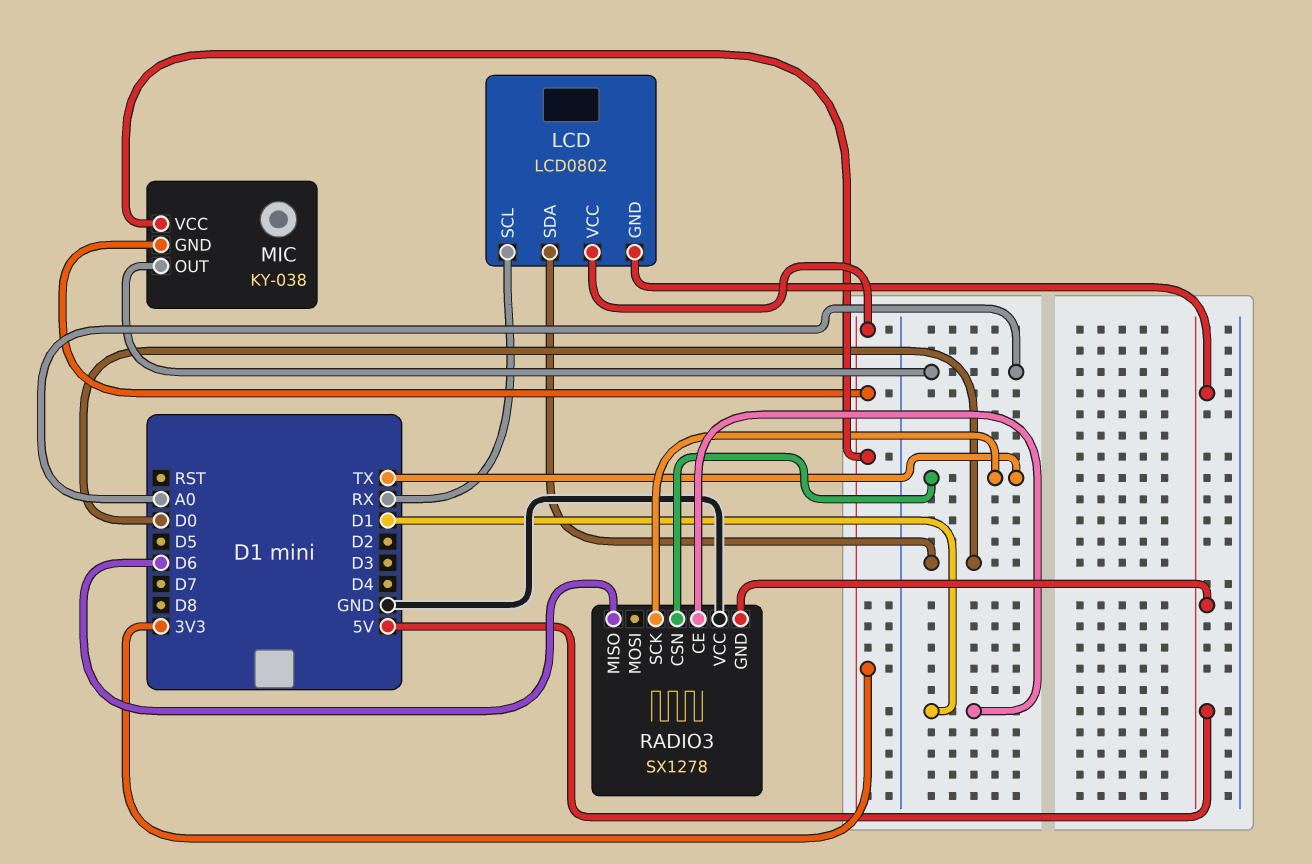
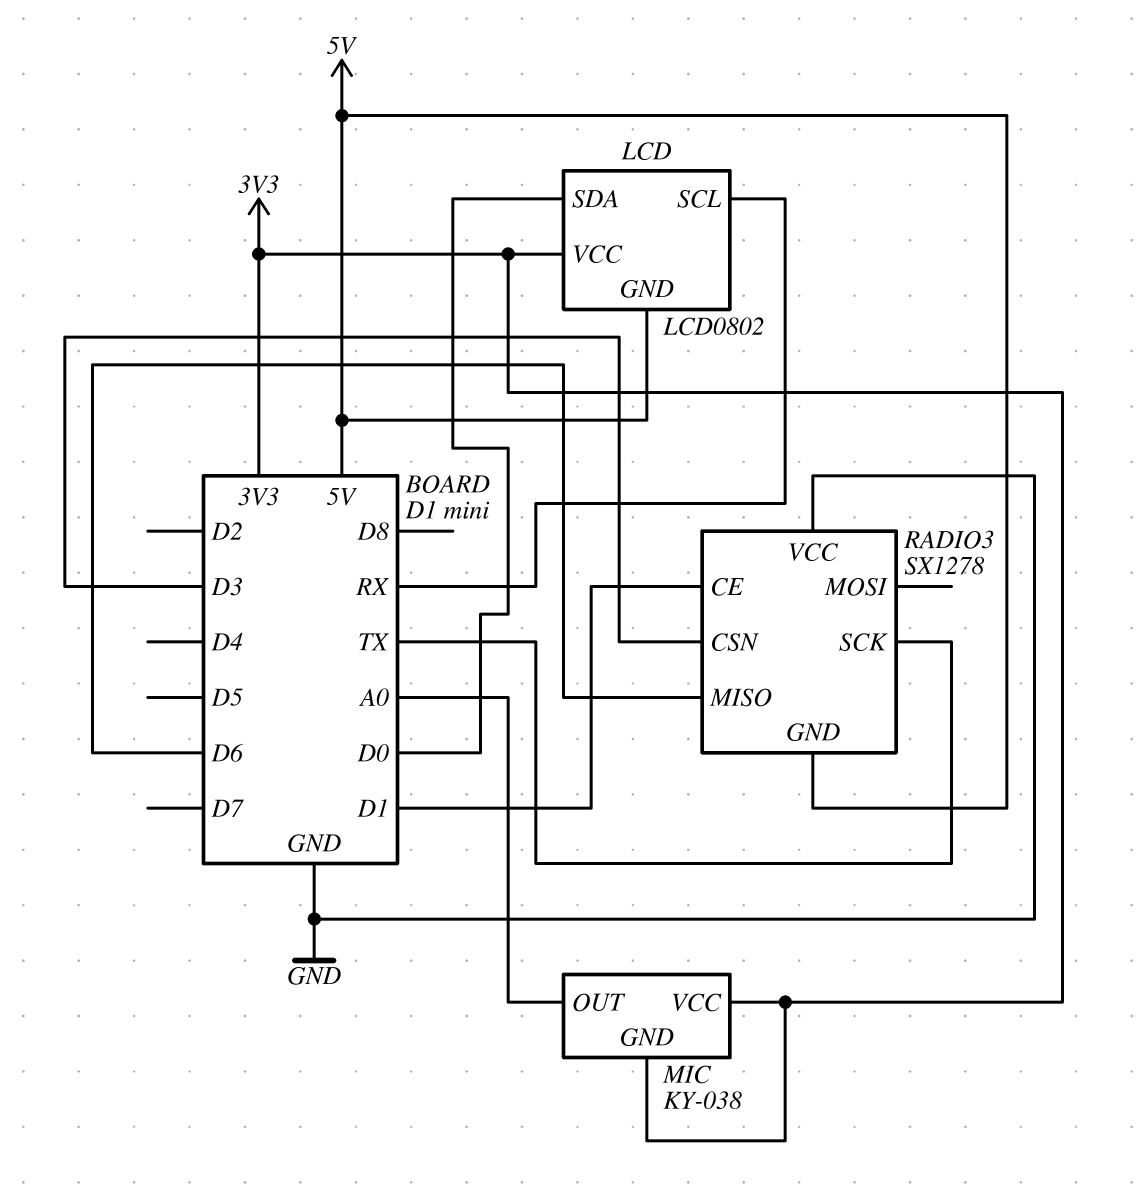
RADIO3 pin CSN: TX -> D3

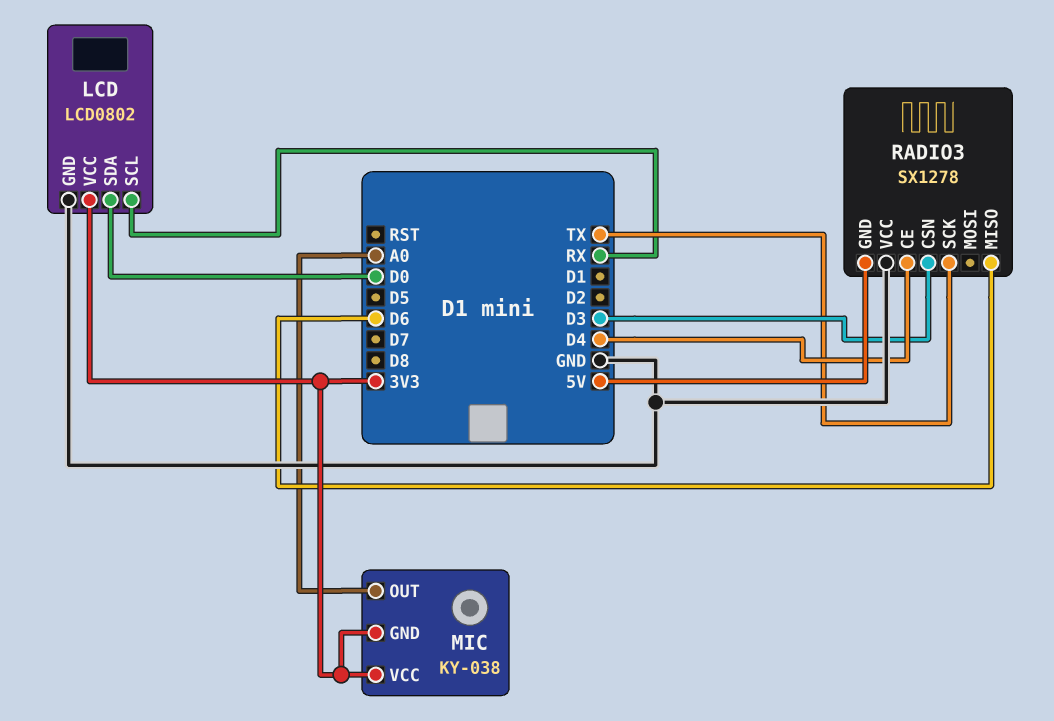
LCD pin GND: 5V -> GND
RADIO3 pin CE: D1 -> D4

